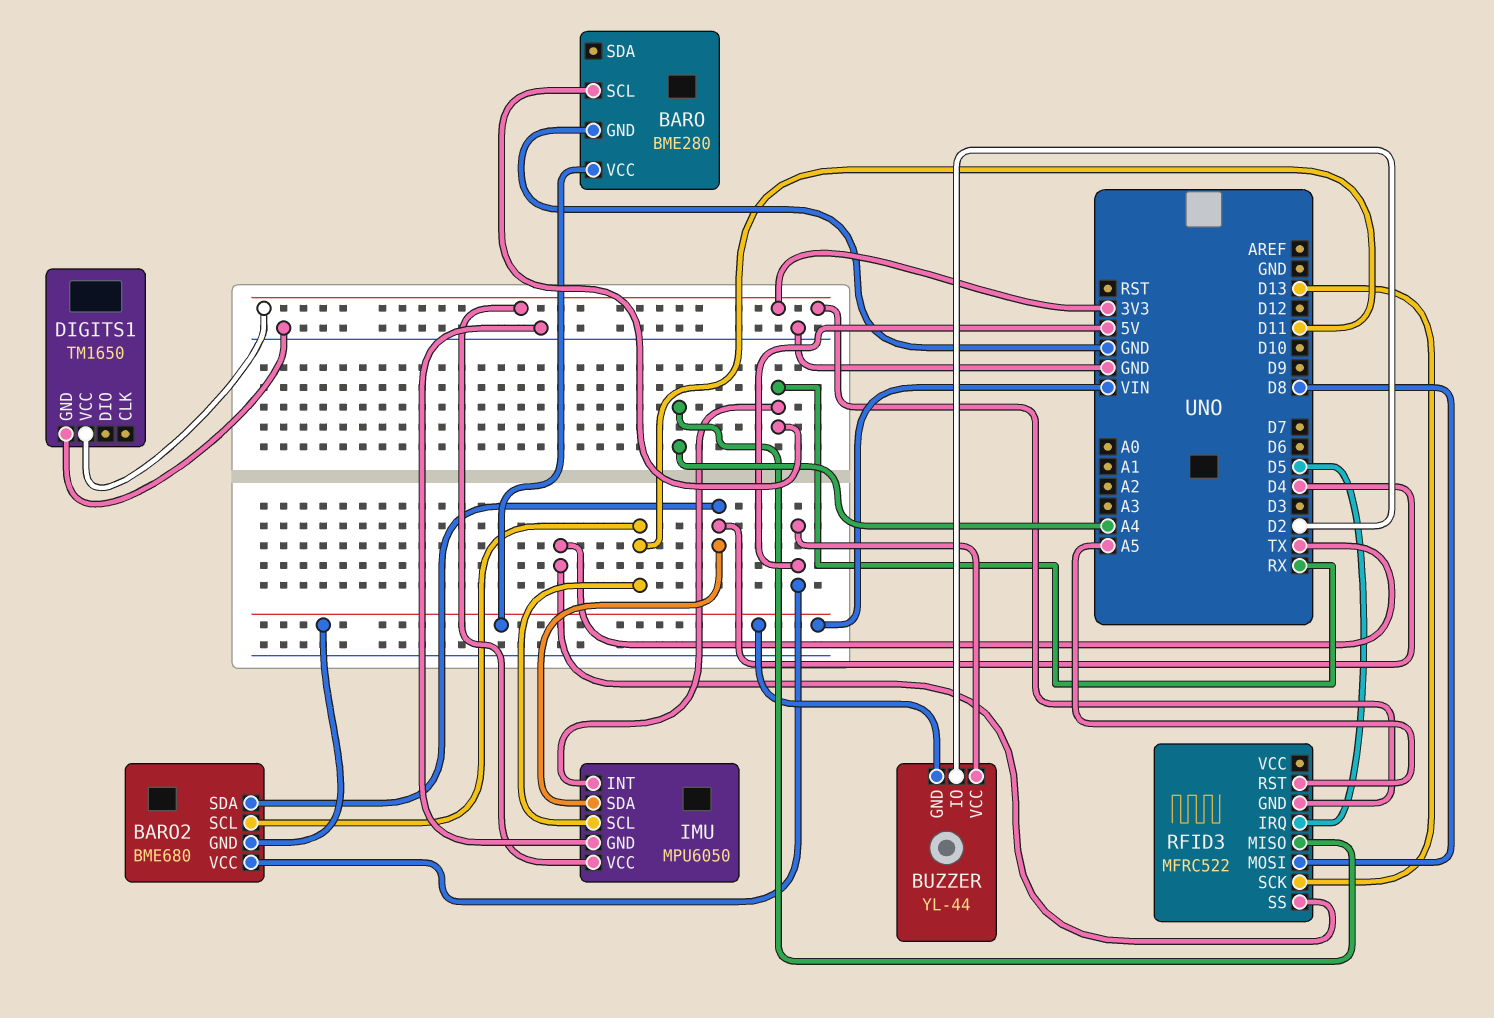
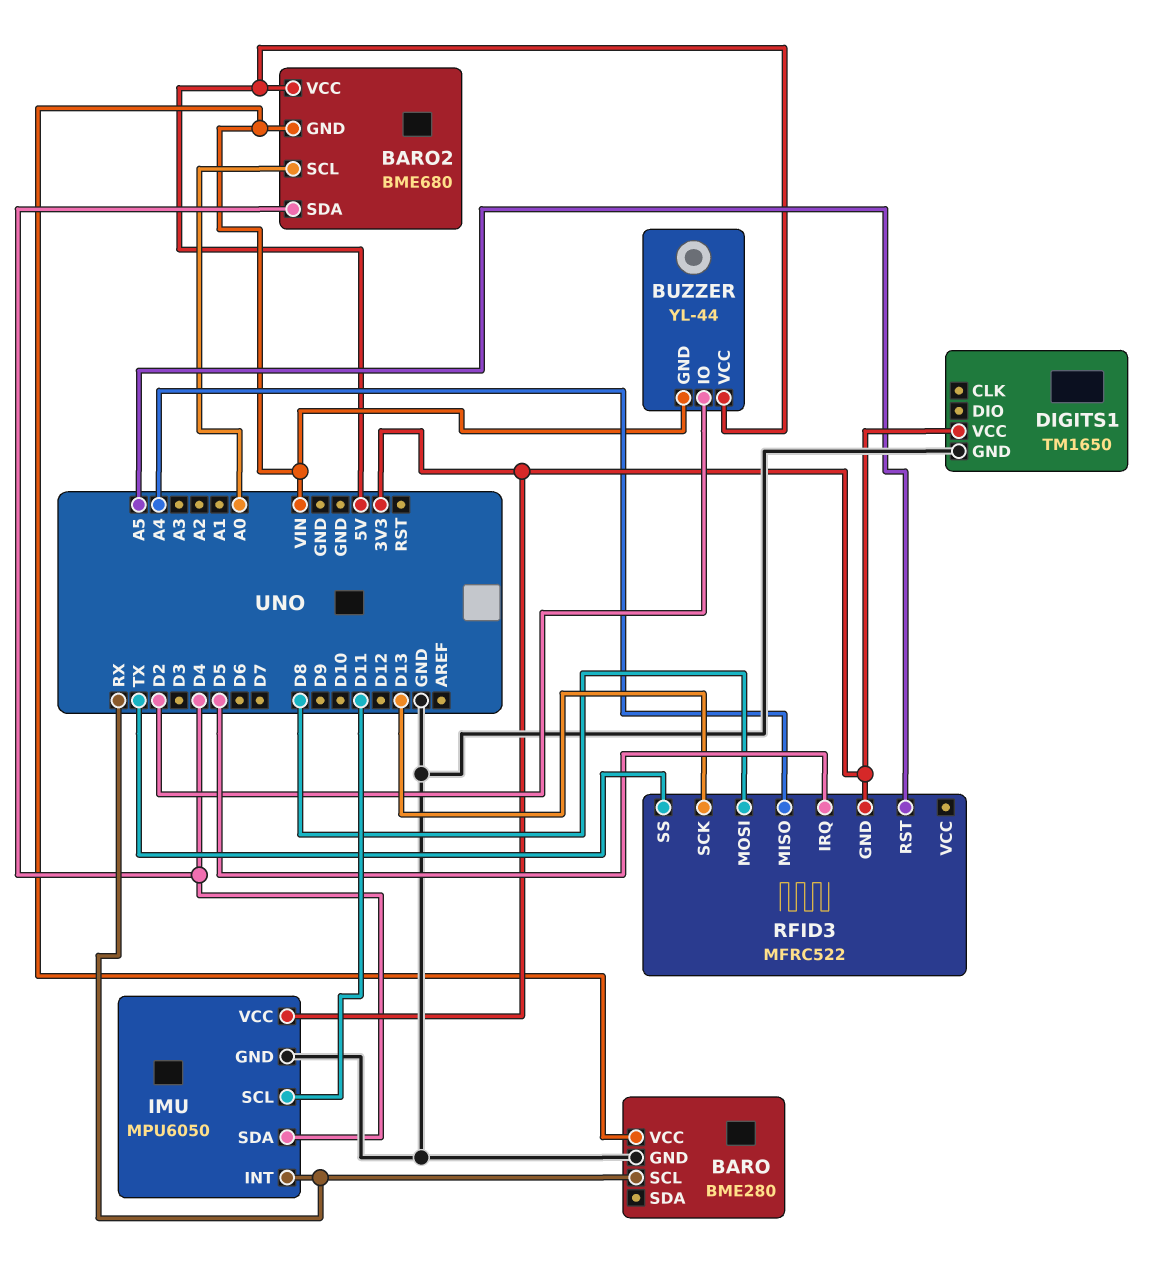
BARO2 pin SCL: D11 -> A0

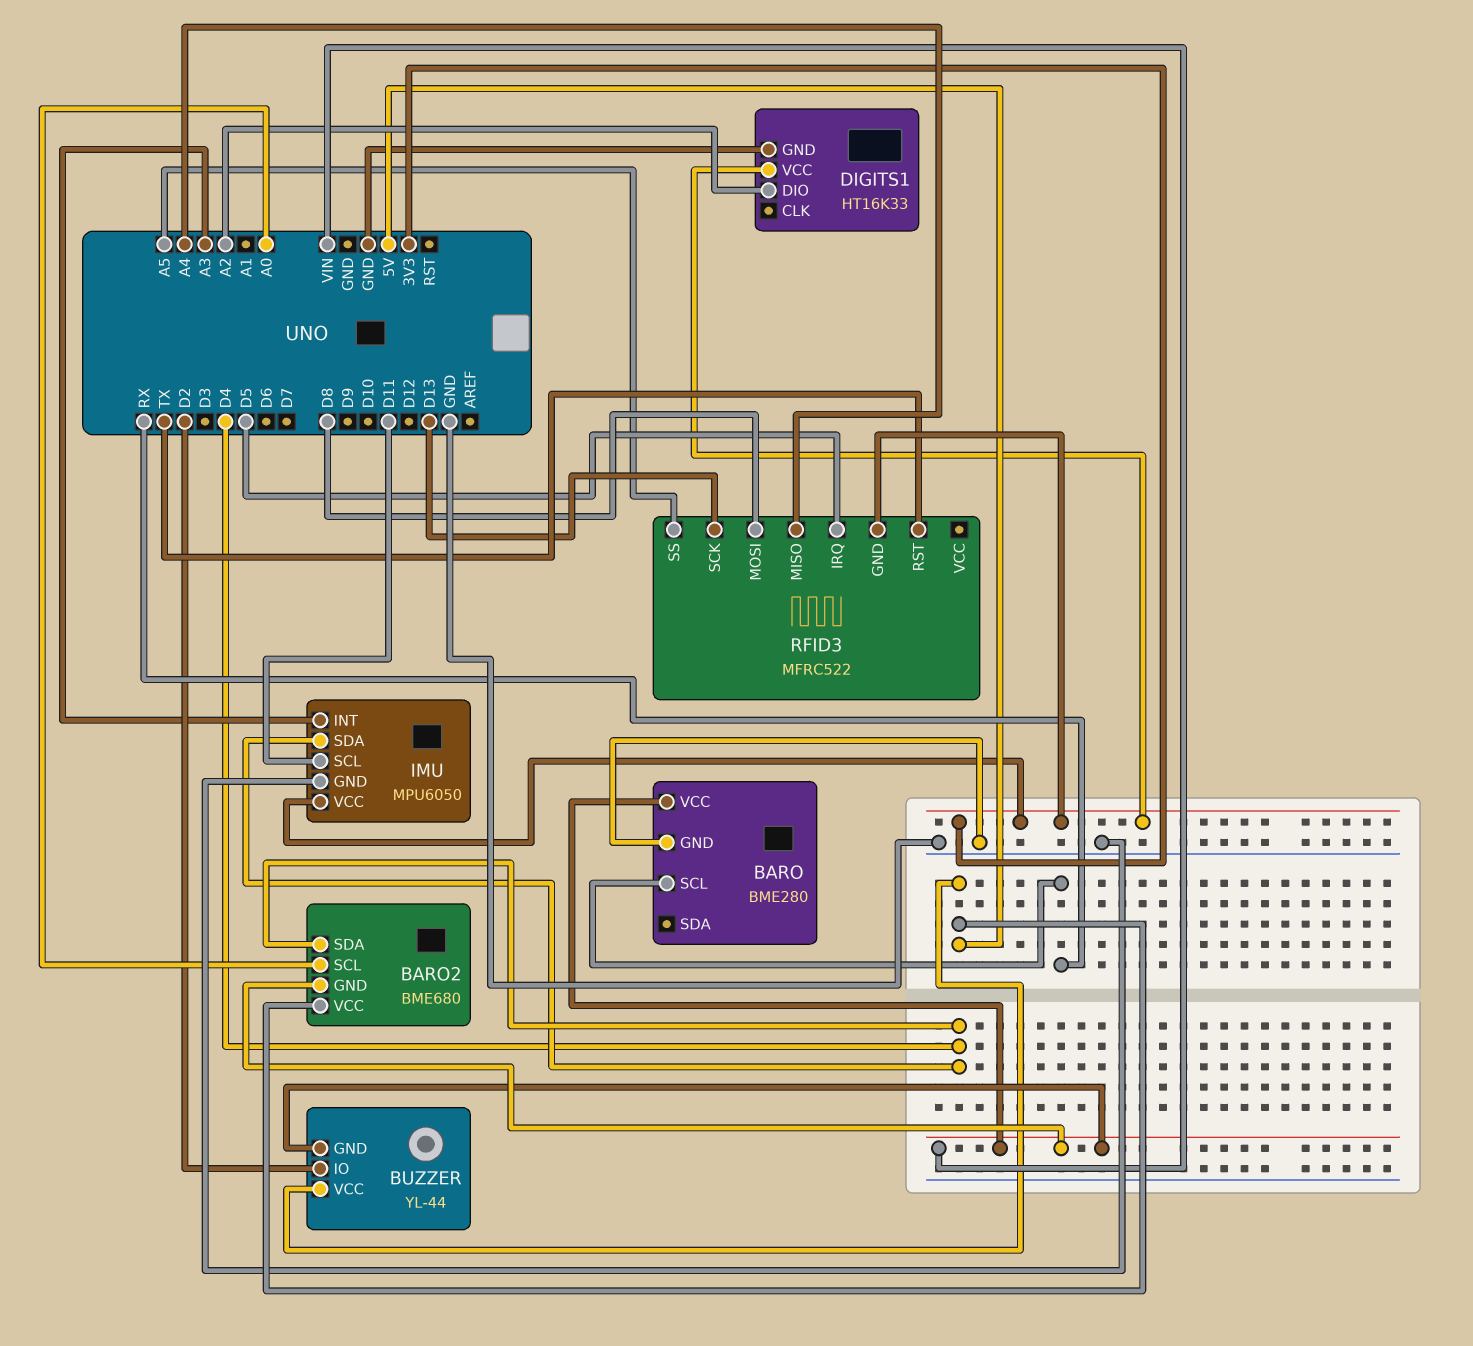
DIGITS1: TM1650 -> HT16K33
DIGITS1 pin DIO: none -> A2
IMU pin INT: RX -> A3
RFID3 pin RST: A5 -> TX
RFID3 pin SS: TX -> A5

